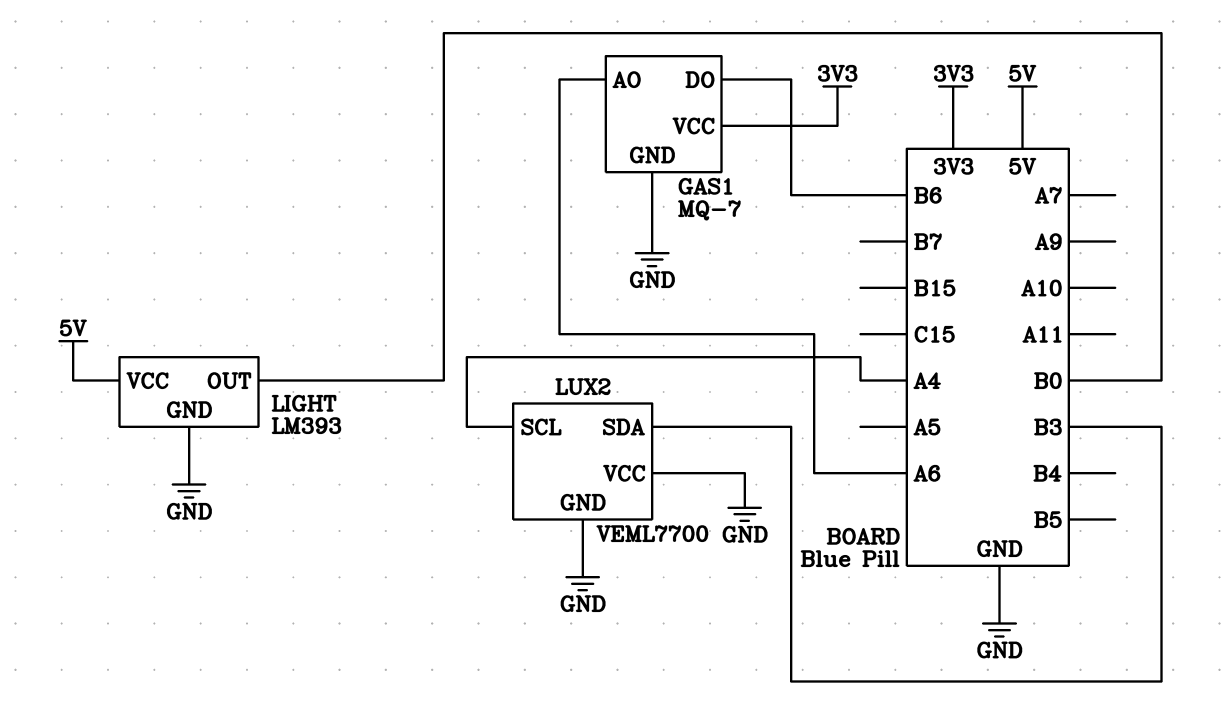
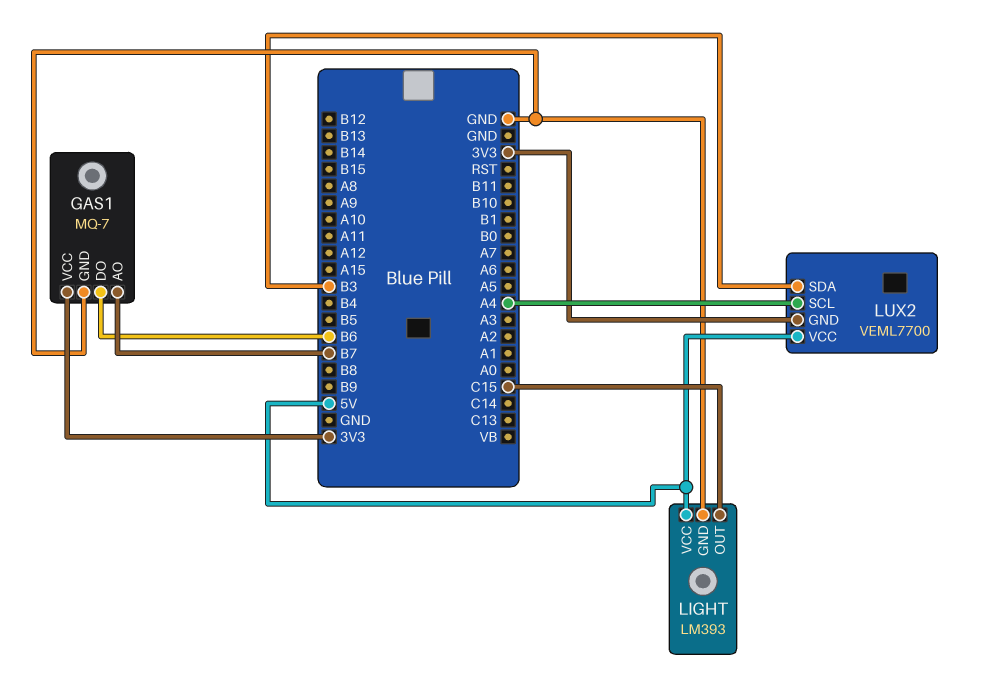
GAS1 pin AO: A6 -> B7
LIGHT pin OUT: B0 -> C15
LUX2 pin GND: GND -> 3V3
LUX2 pin VCC: GND -> 5V

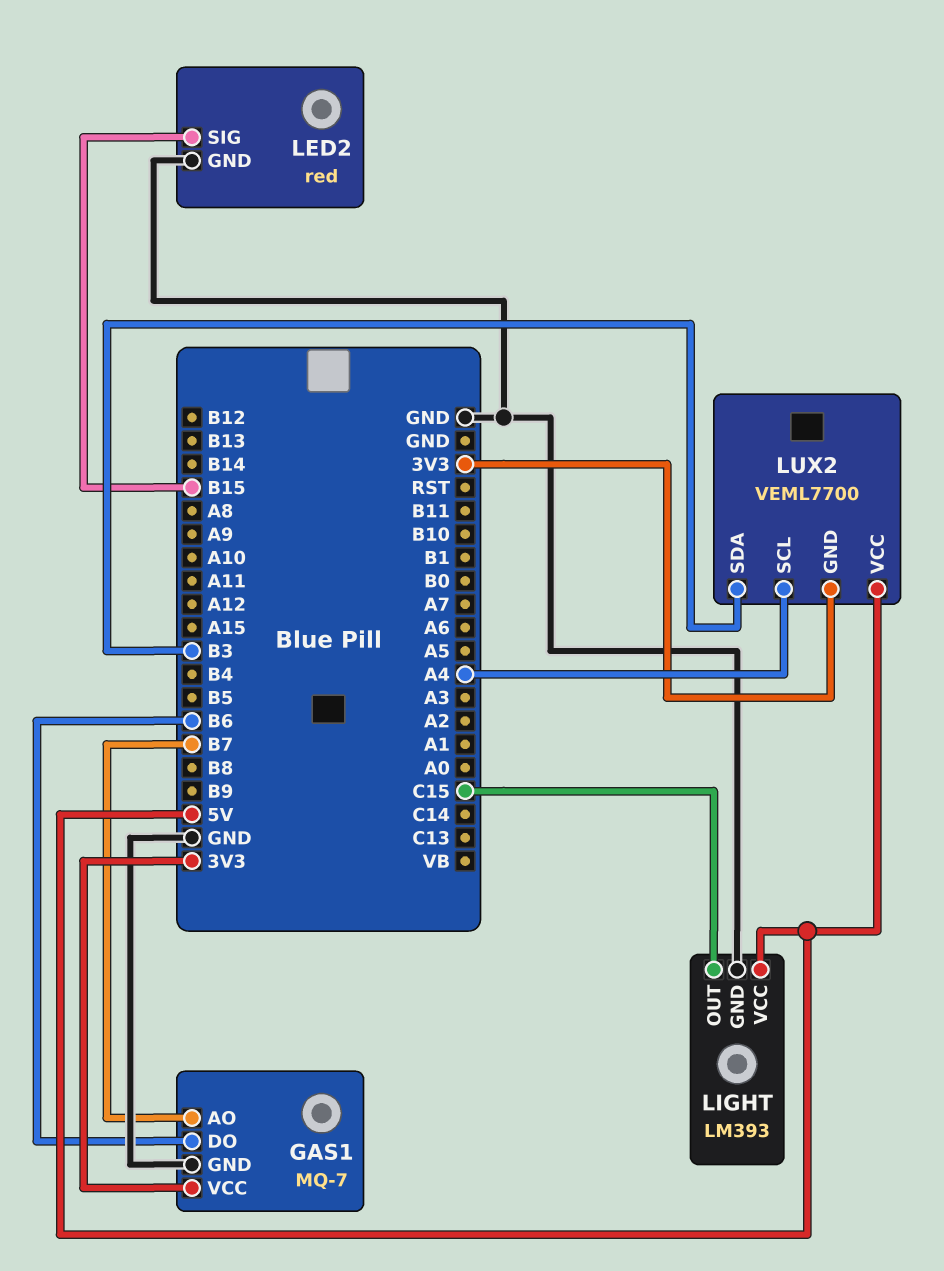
LED2: none -> red
LED2 pin GND: none -> GND
LED2 pin SIG: none -> B15

